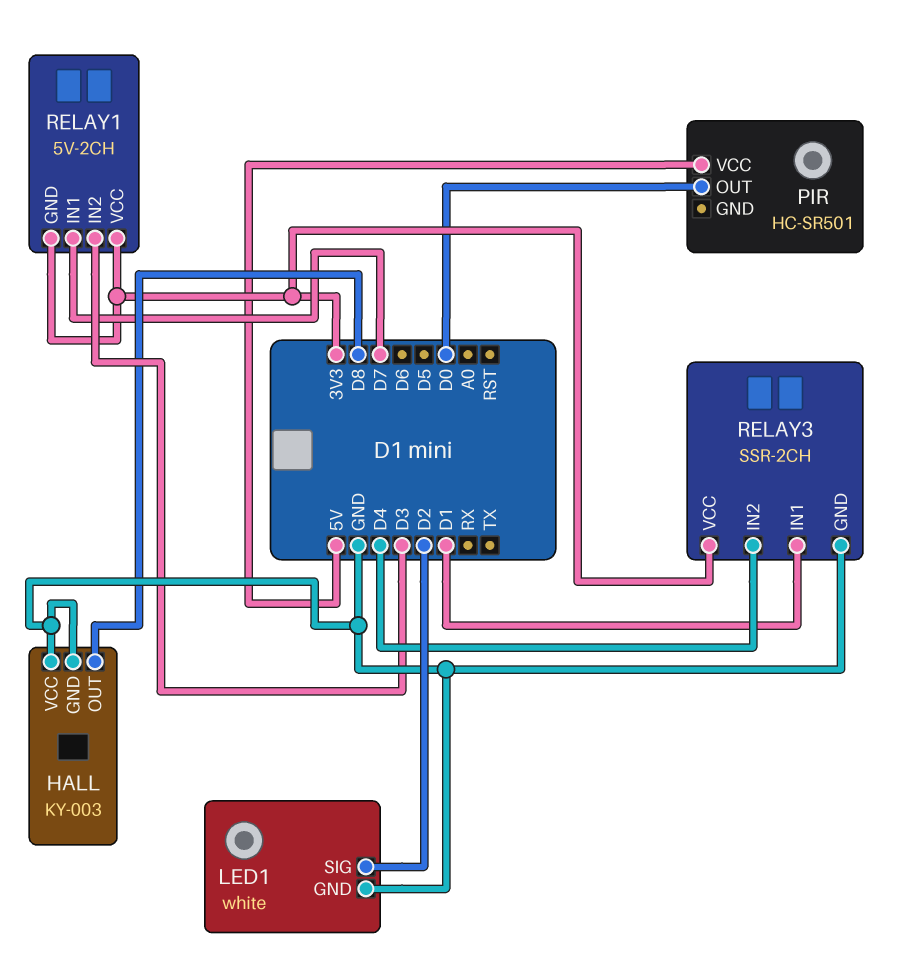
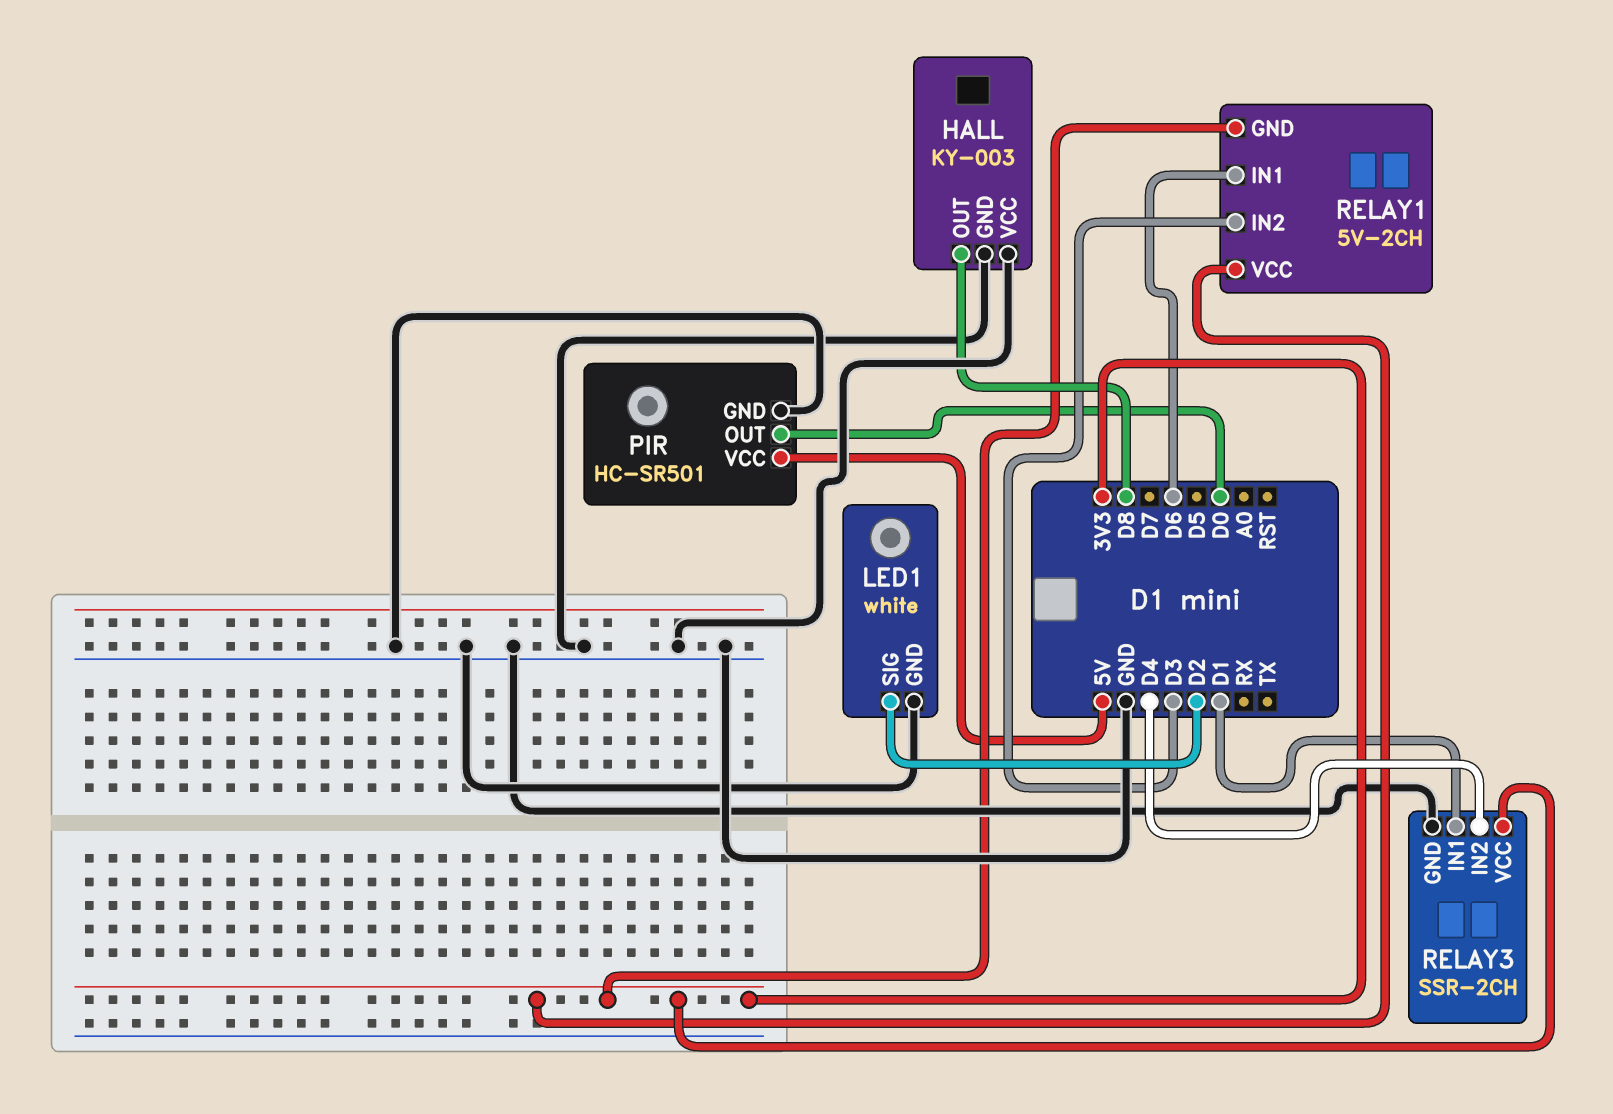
PIR pin GND: none -> GND
RELAY1 pin IN1: D7 -> D6

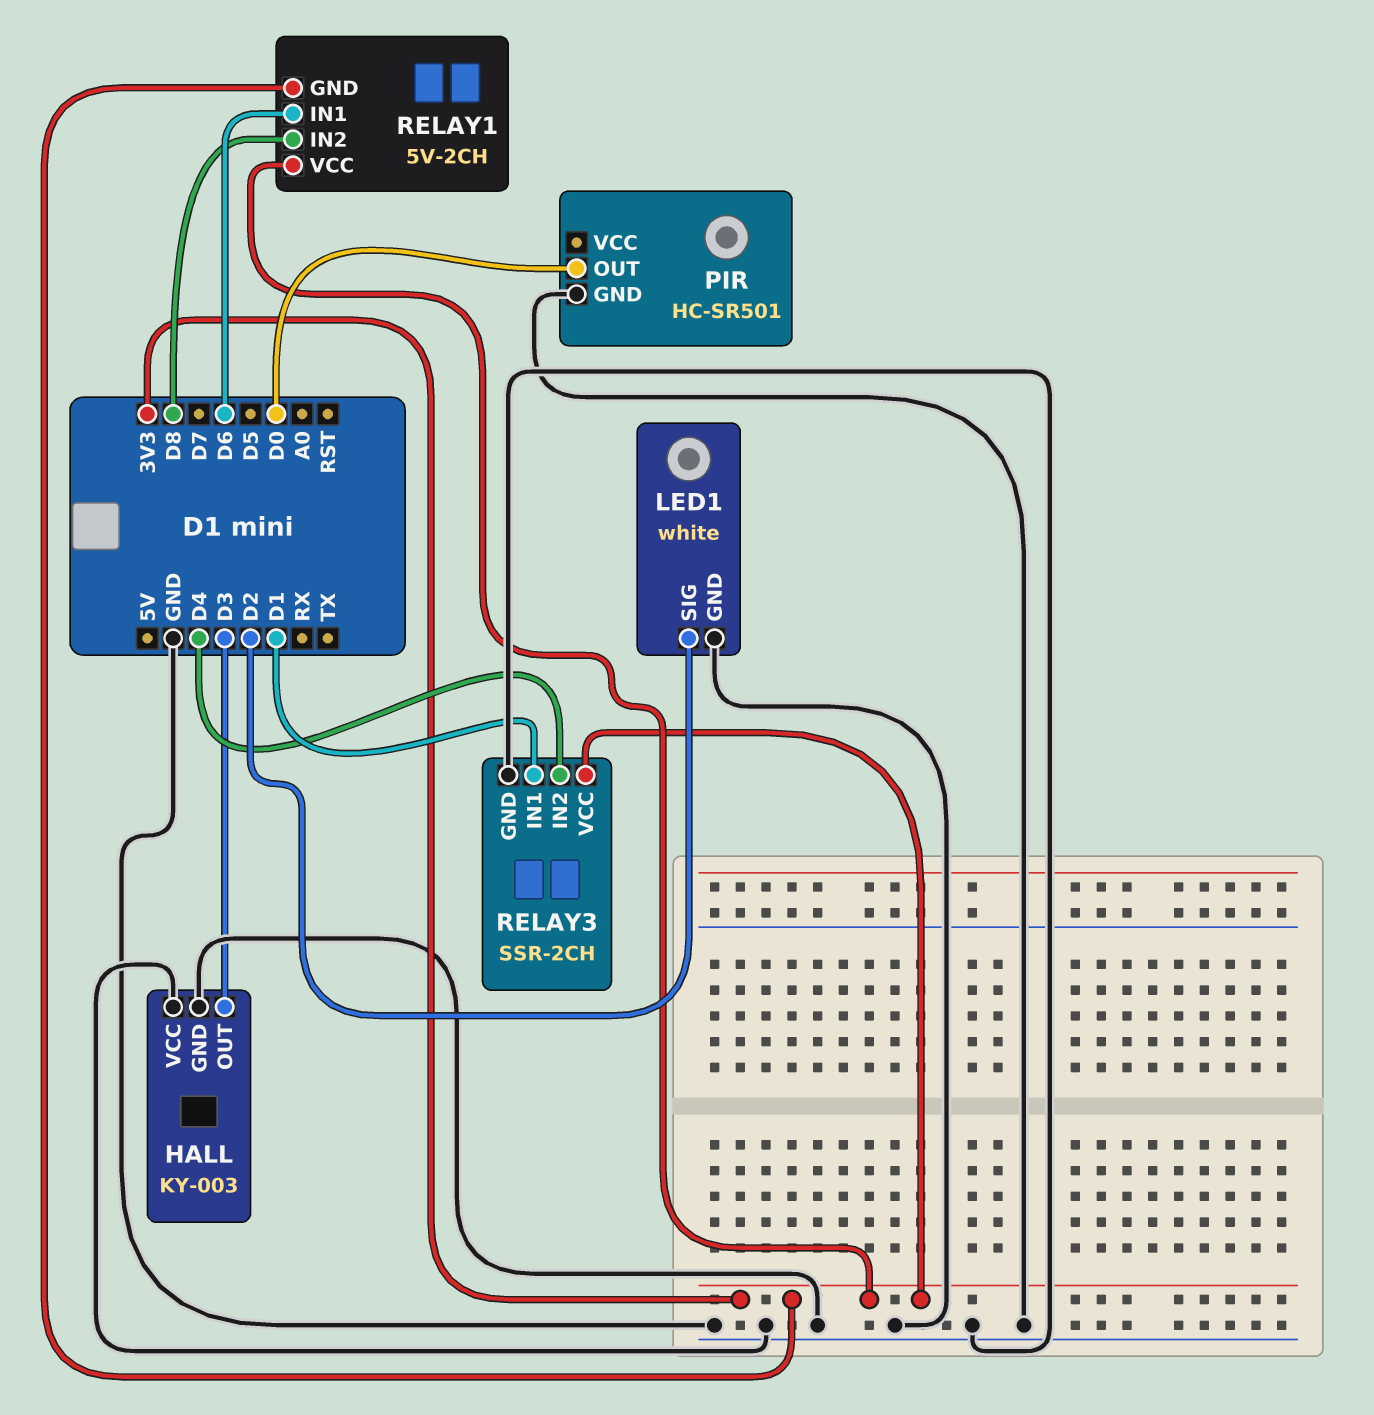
HALL pin OUT: D8 -> D3
PIR pin VCC: 5V -> none
RELAY1 pin IN2: D3 -> D8

